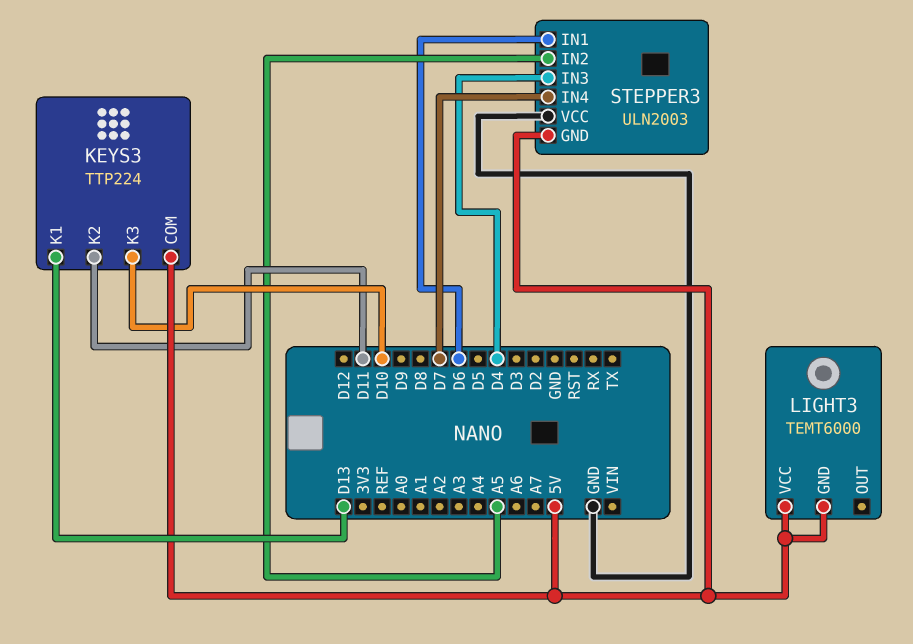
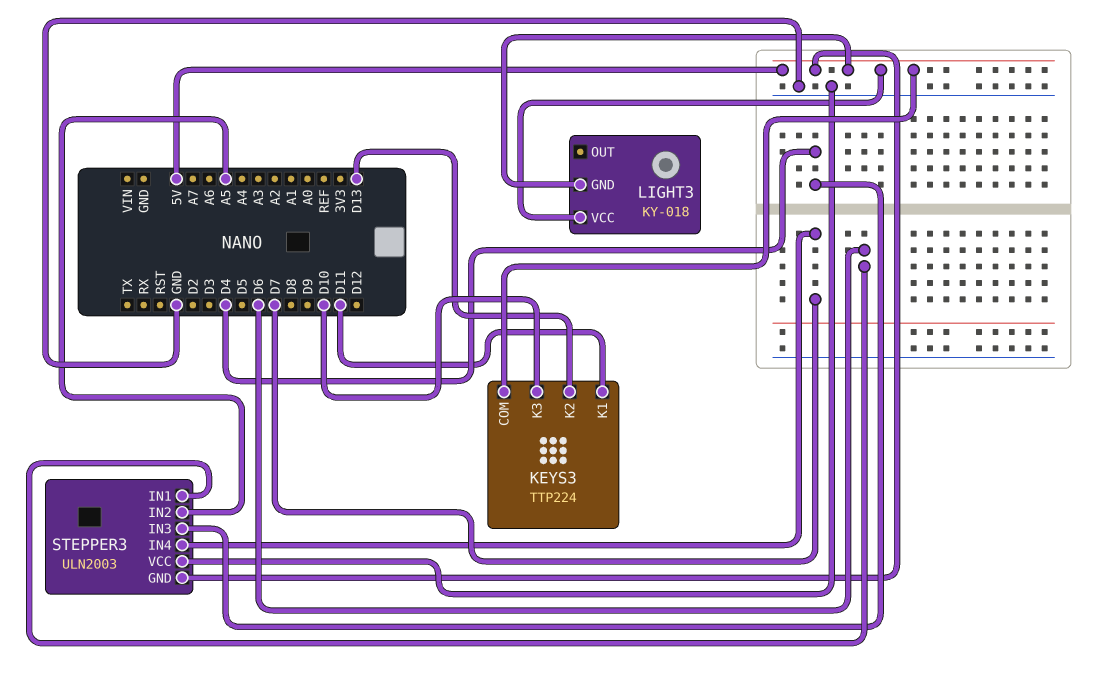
KEYS3 pin K1: D13 -> D11
KEYS3 pin K2: D11 -> D13
LIGHT3: TEMT6000 -> KY-018

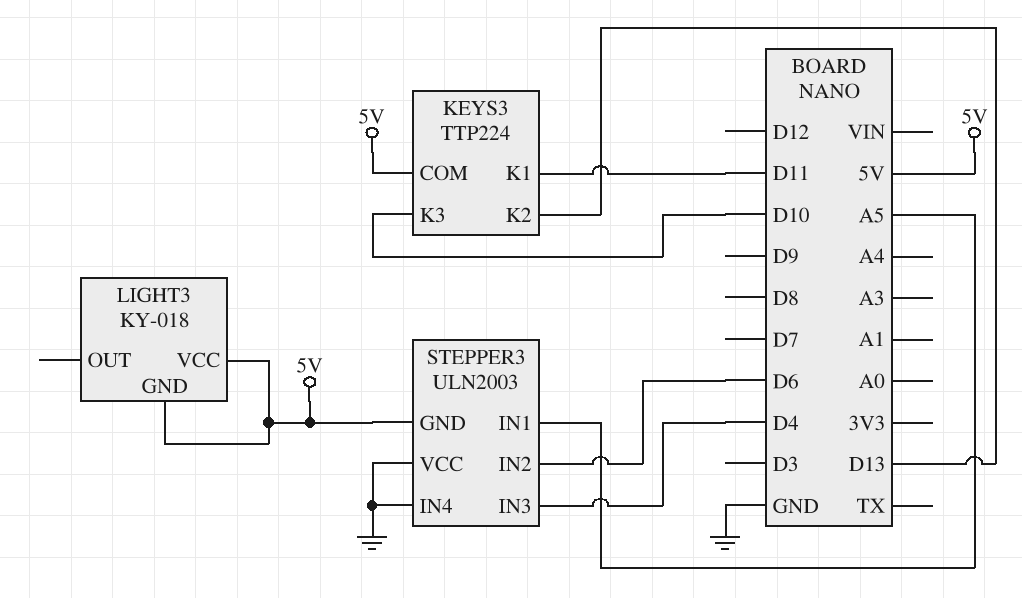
STEPPER3 pin IN1: D6 -> A5
STEPPER3 pin IN2: A5 -> D6
STEPPER3 pin IN4: D7 -> GND

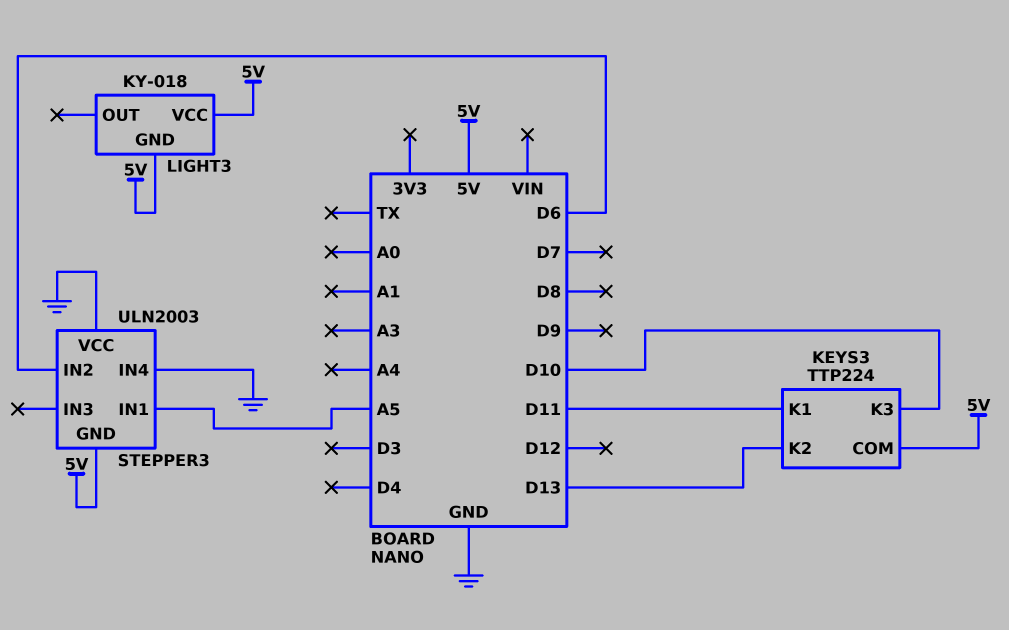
STEPPER3 pin IN3: D4 -> none

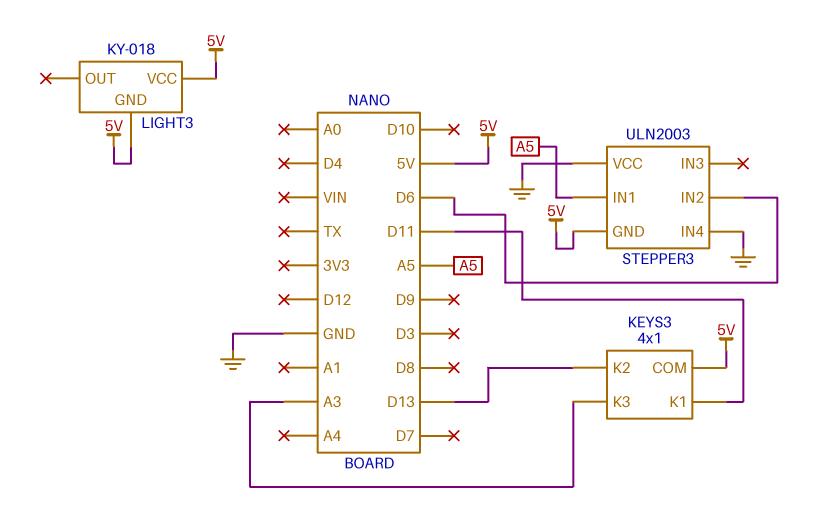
KEYS3: TTP224 -> 4x1
KEYS3 pin K3: D10 -> A3

